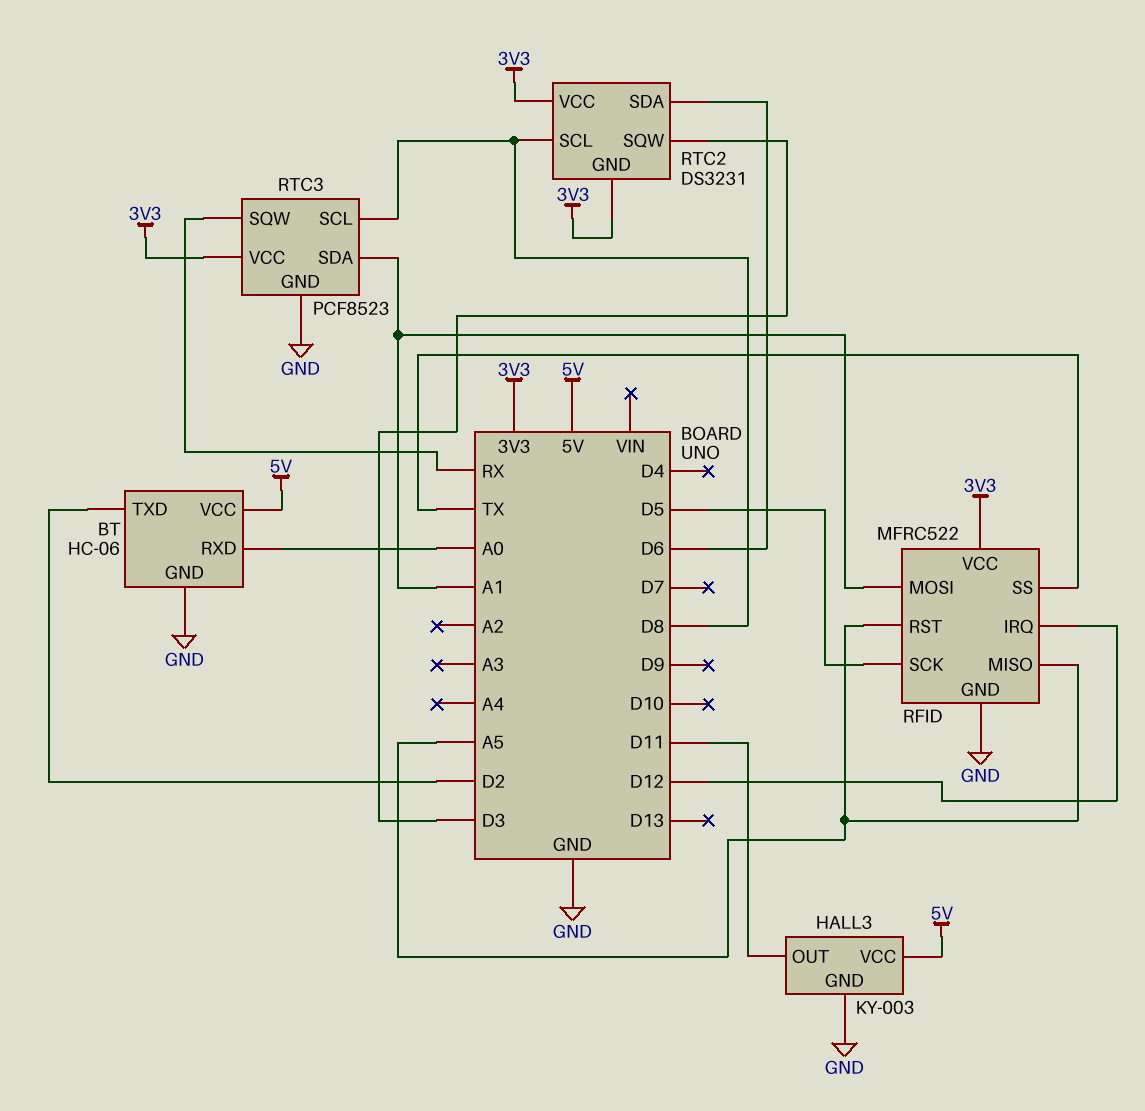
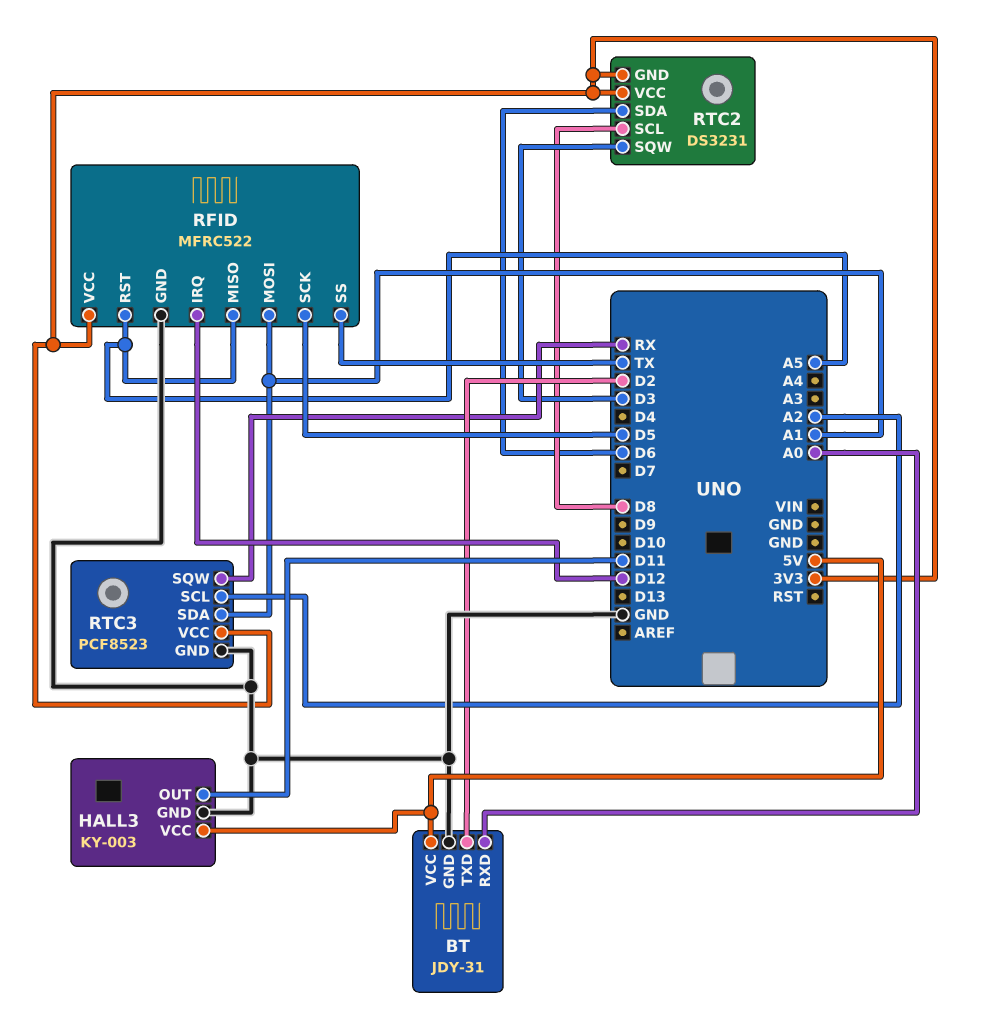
BT: HC-06 -> JDY-31
RTC3 pin SCL: D8 -> A2

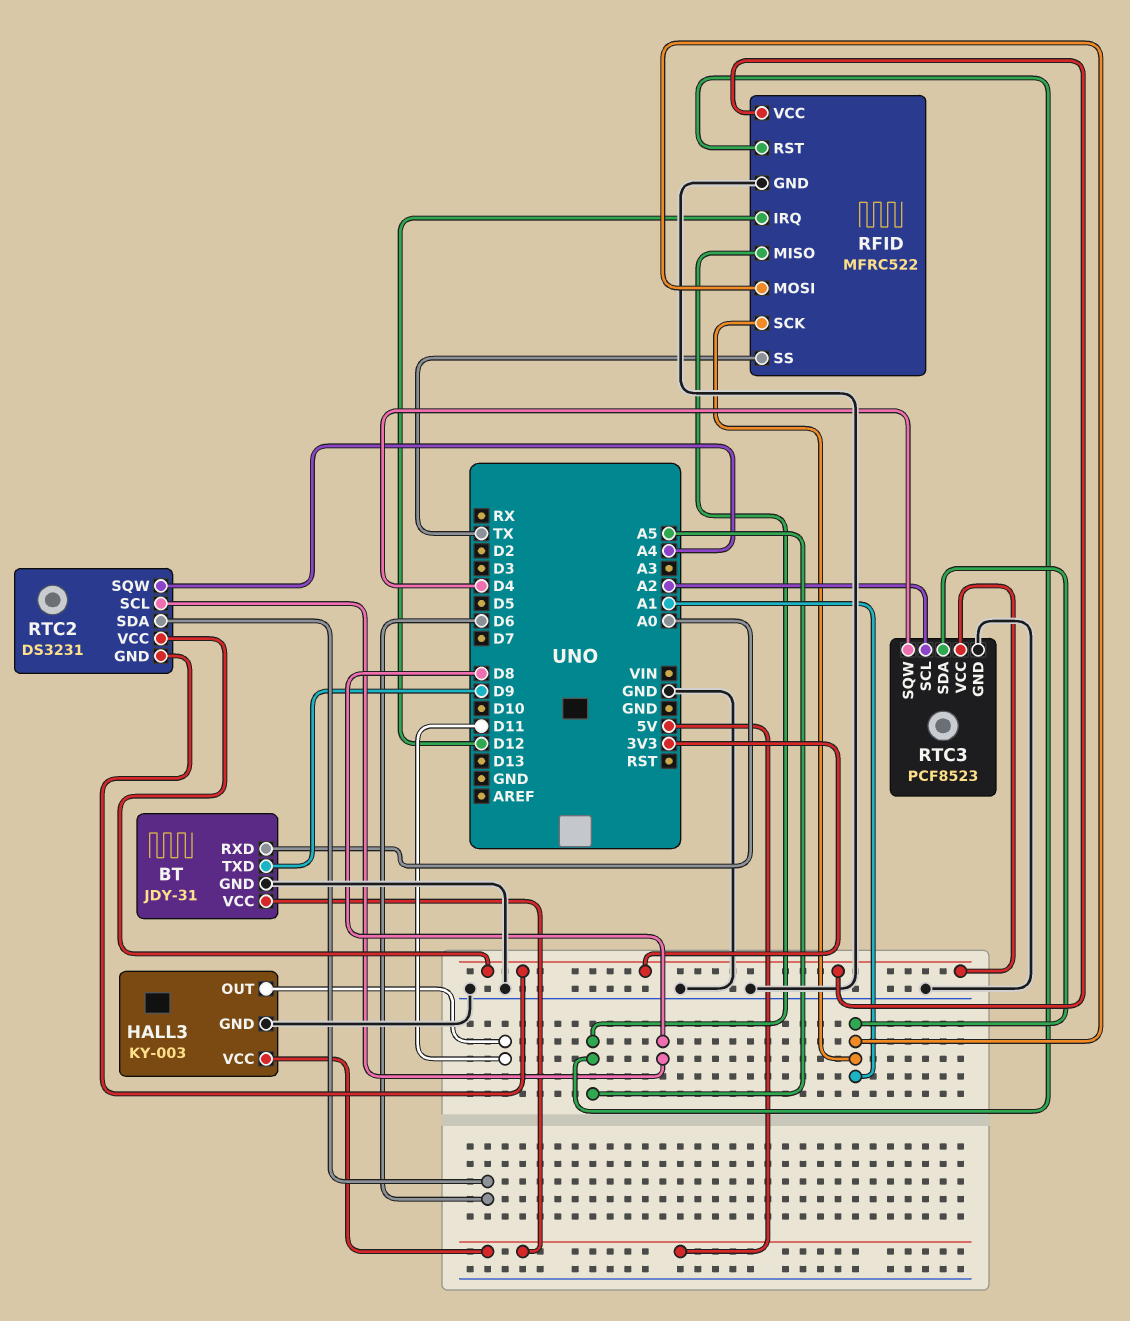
BT pin TXD: D2 -> D9
RFID pin SCK: D5 -> A1
RTC2 pin SQW: D3 -> A4
RTC3 pin SQW: RX -> D4

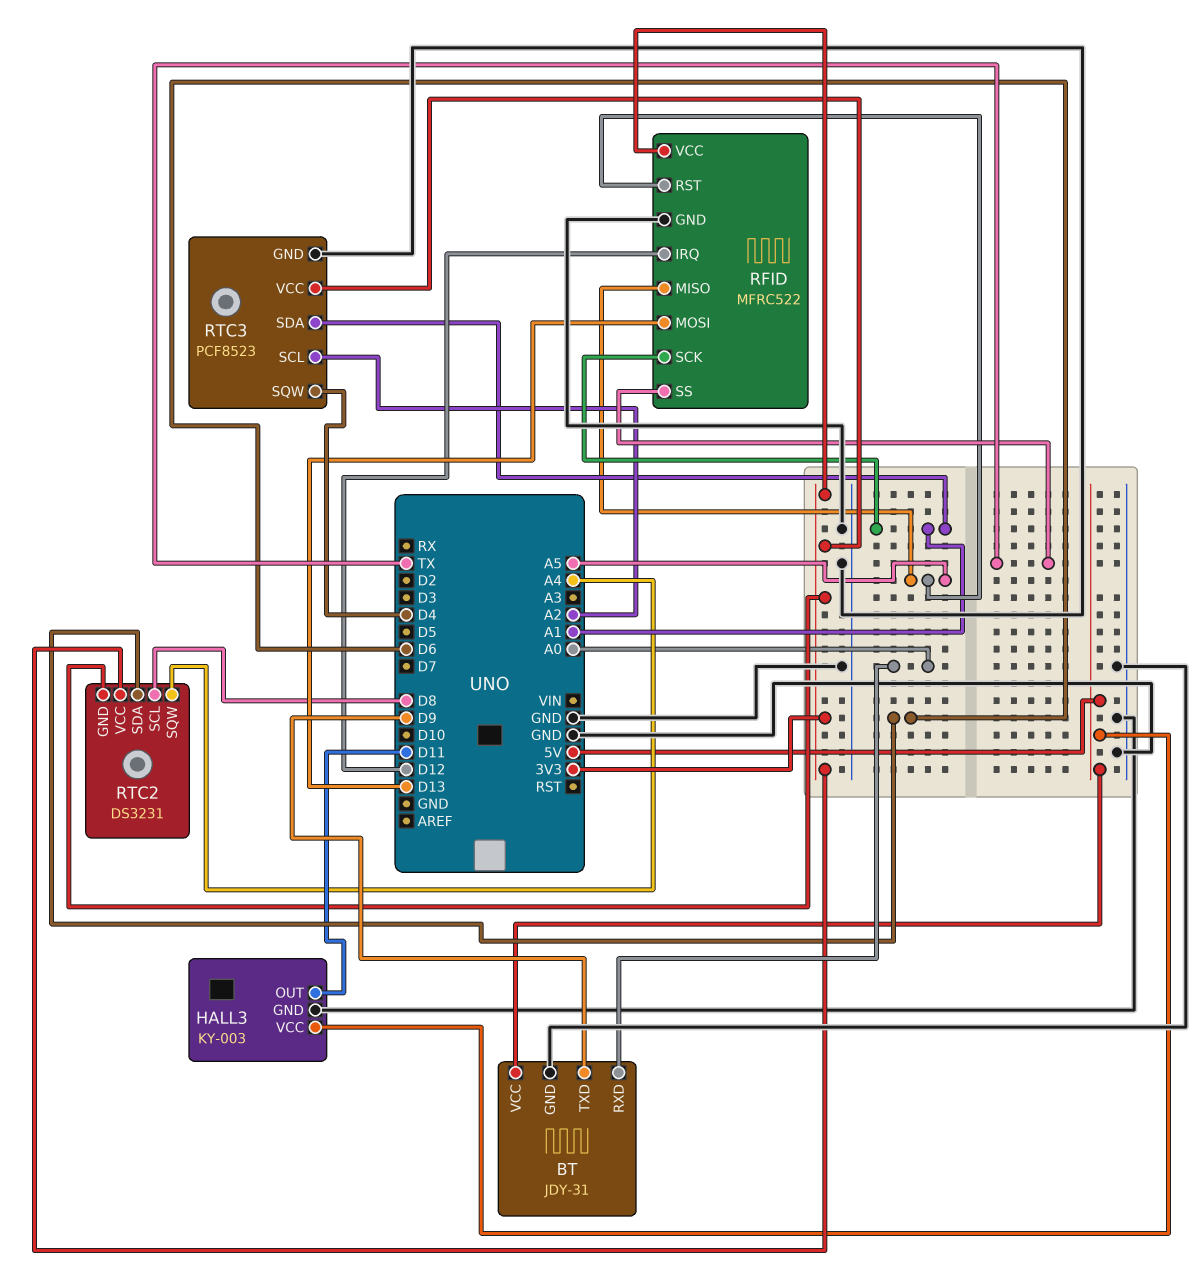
RFID pin MOSI: A1 -> D13

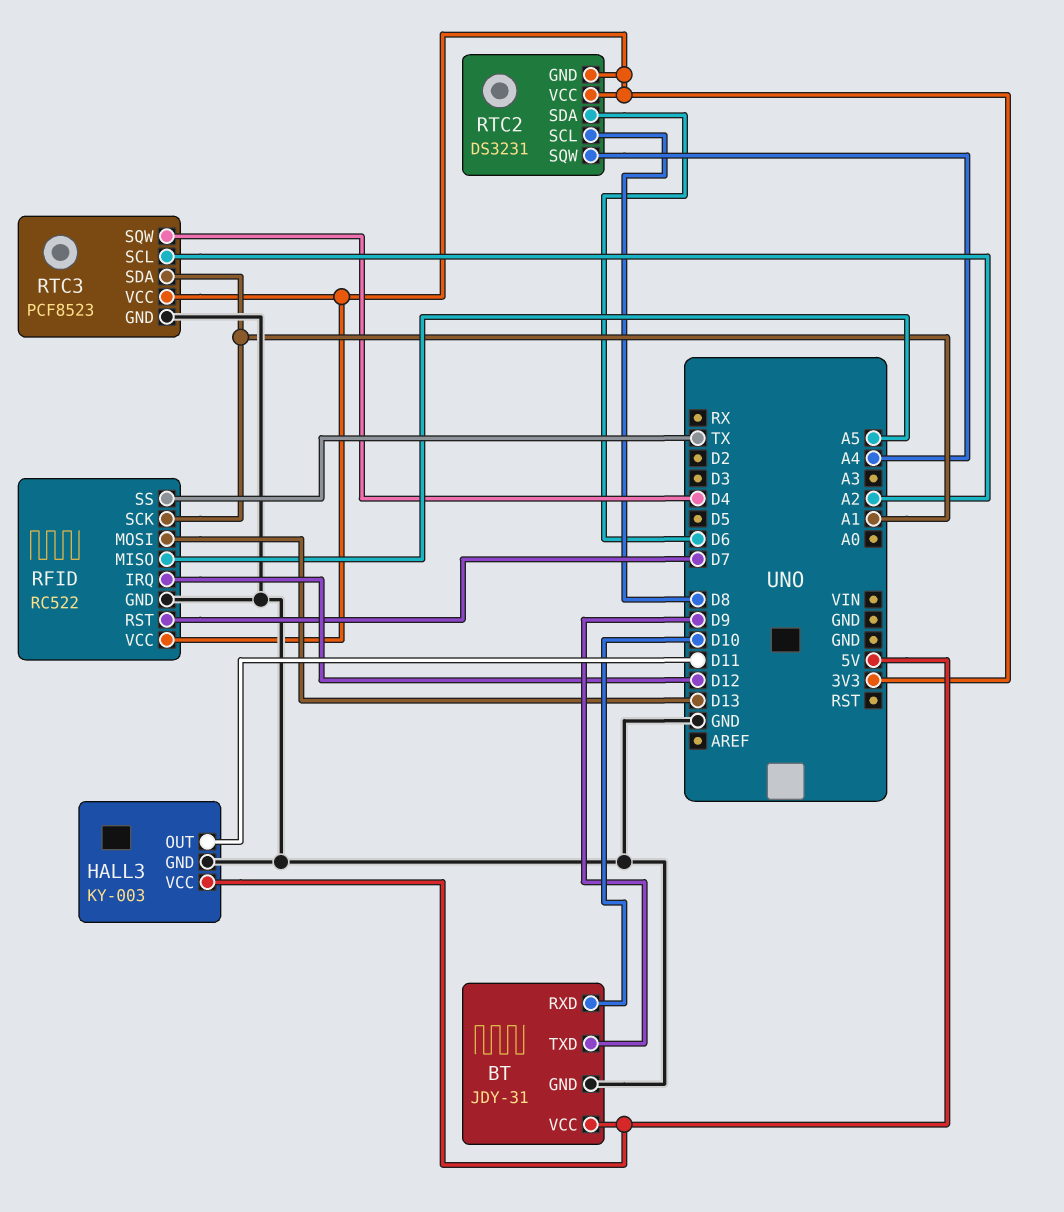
BT pin RXD: A0 -> D10
RFID: MFRC522 -> RC522
RFID pin RST: A5 -> D7

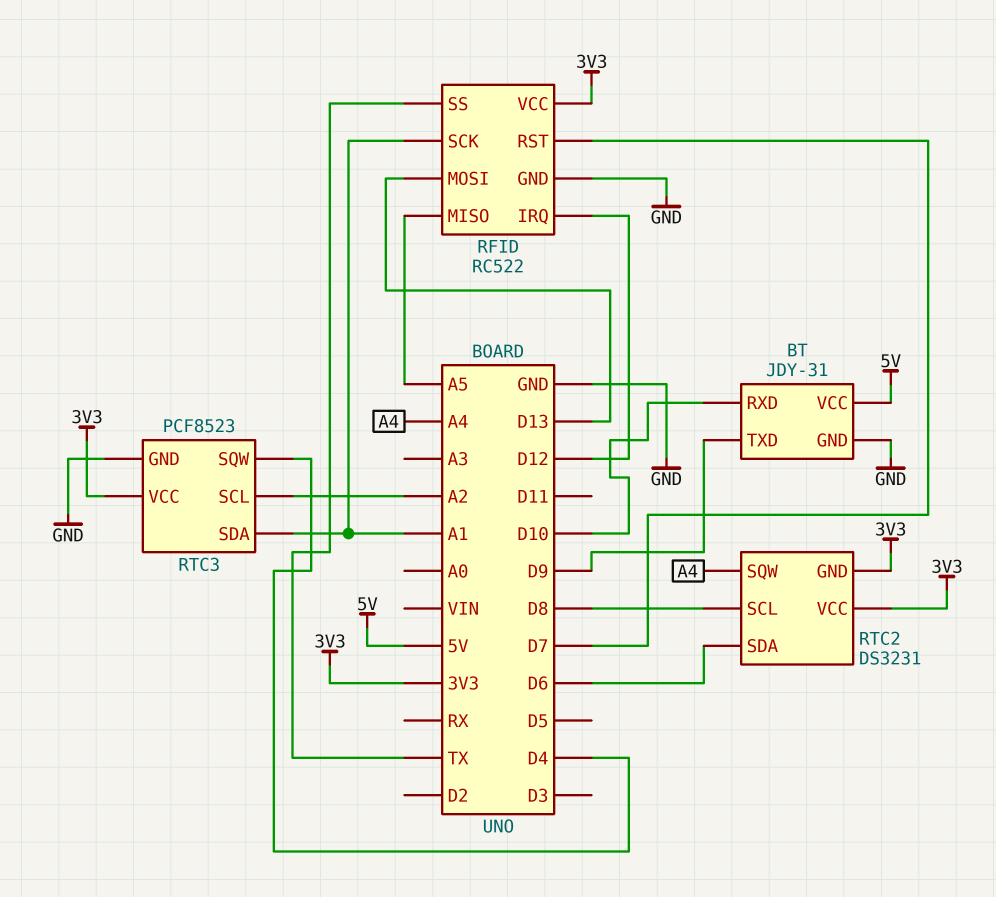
HALL3: KY-003 -> none
HALL3 pin GND: GND -> none
HALL3 pin OUT: D11 -> none
HALL3 pin VCC: 5V -> none

